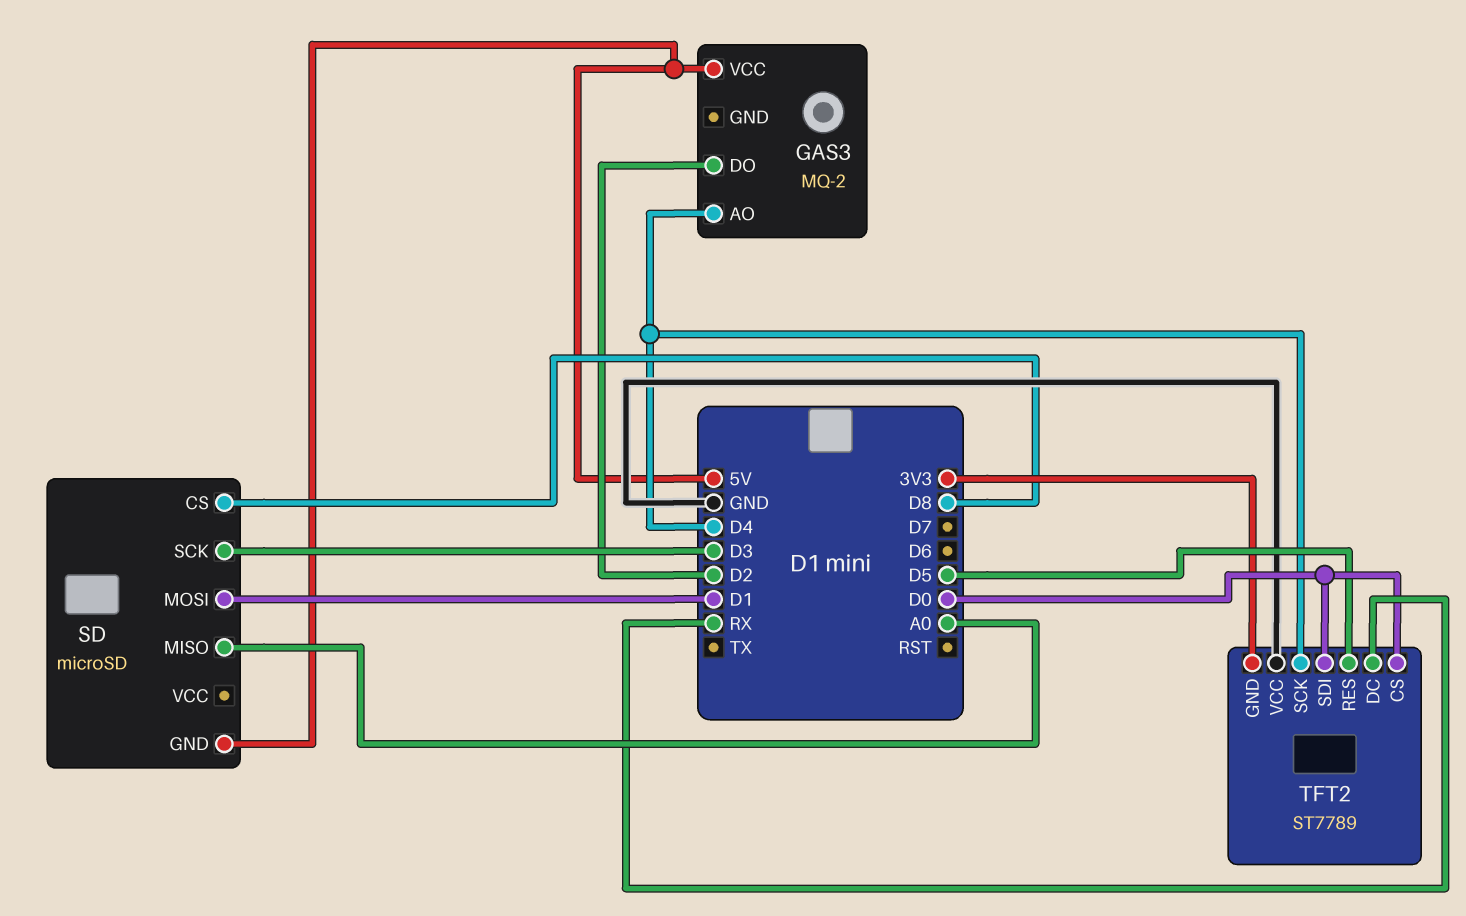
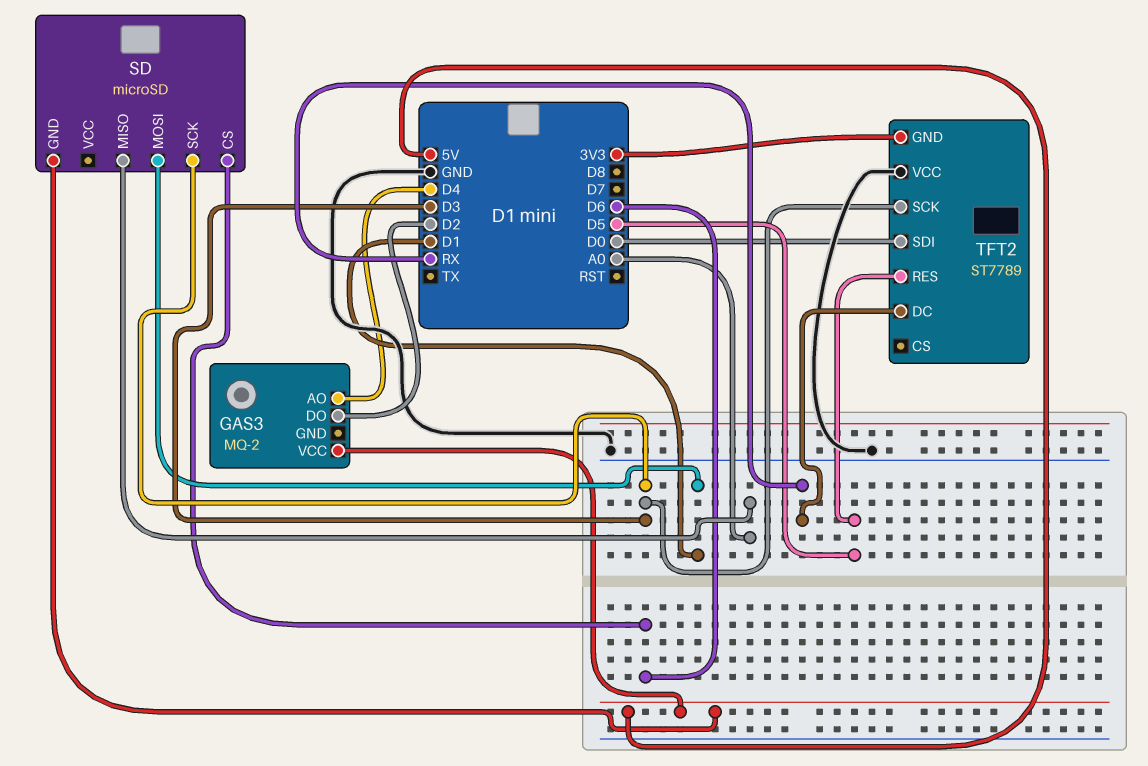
SD pin CS: D8 -> D6
TFT2 pin CS: D0 -> none
TFT2 pin SCK: D4 -> D3

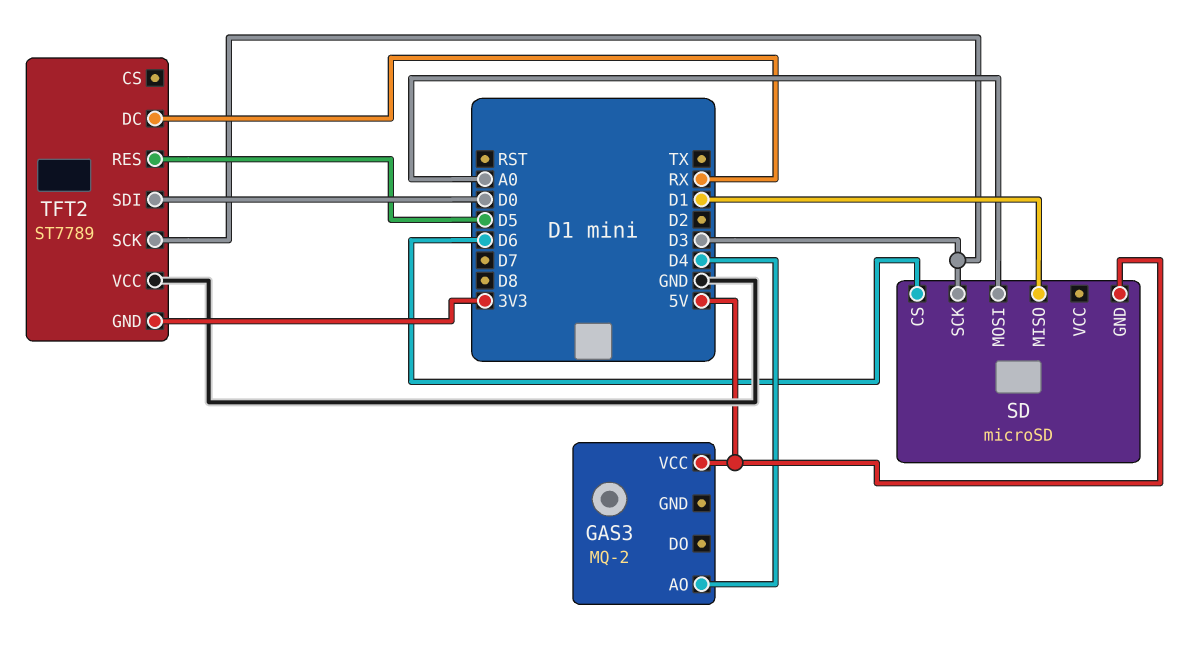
GAS3 pin DO: D2 -> none
SD pin MISO: A0 -> D1
SD pin MOSI: D1 -> A0

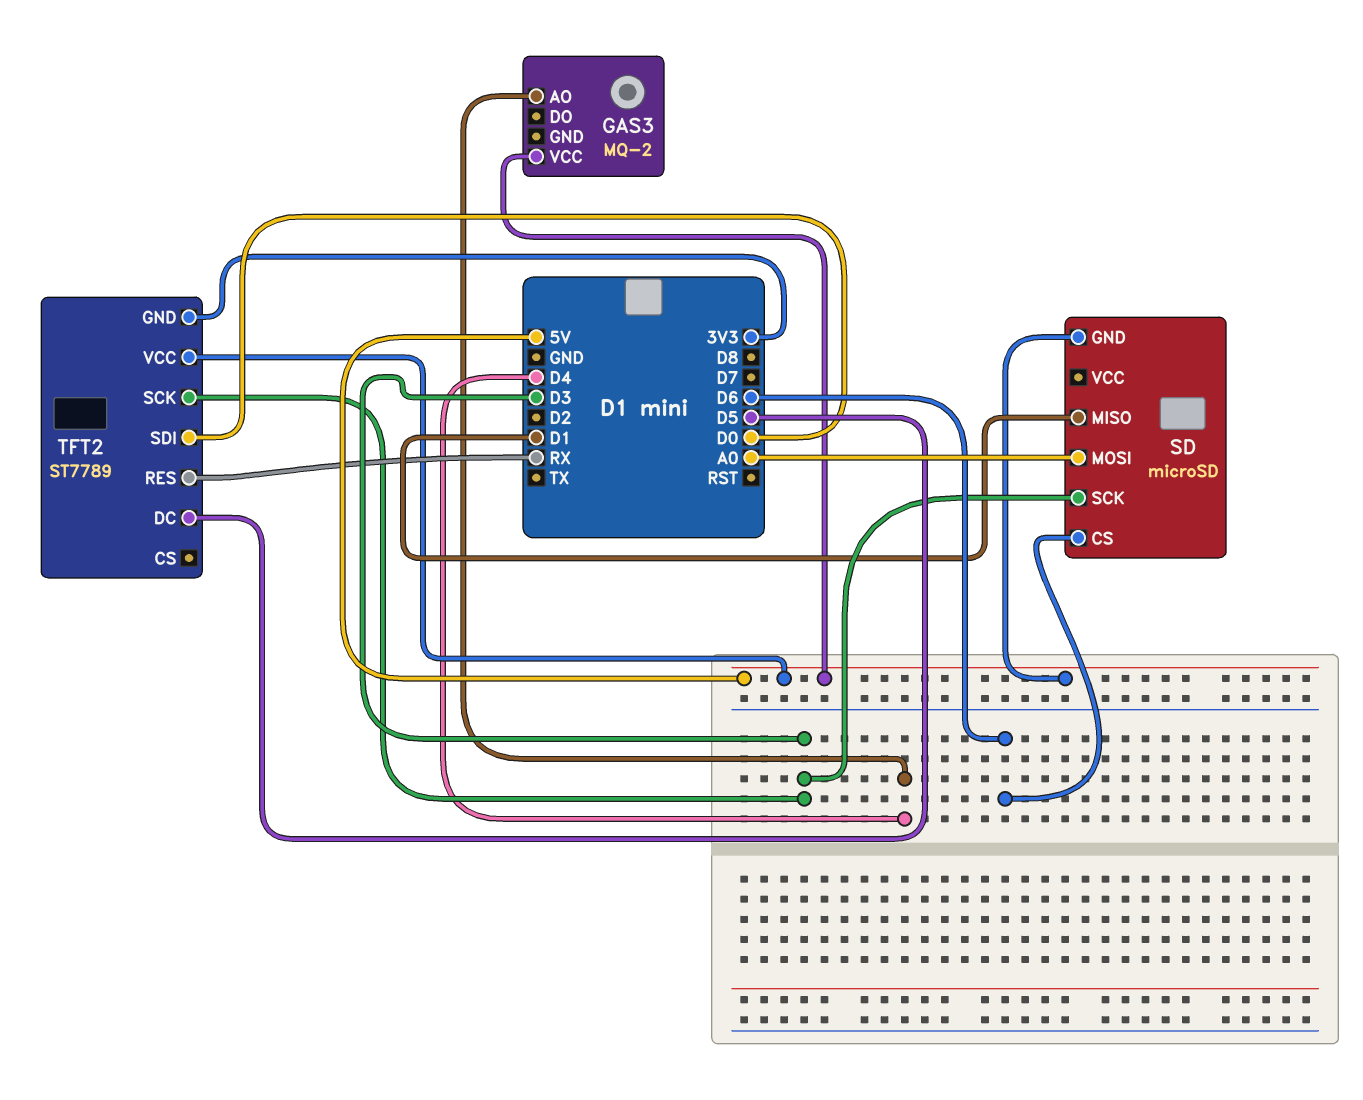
TFT2 pin DC: RX -> D5
TFT2 pin RES: D5 -> RX
TFT2 pin VCC: GND -> 5V

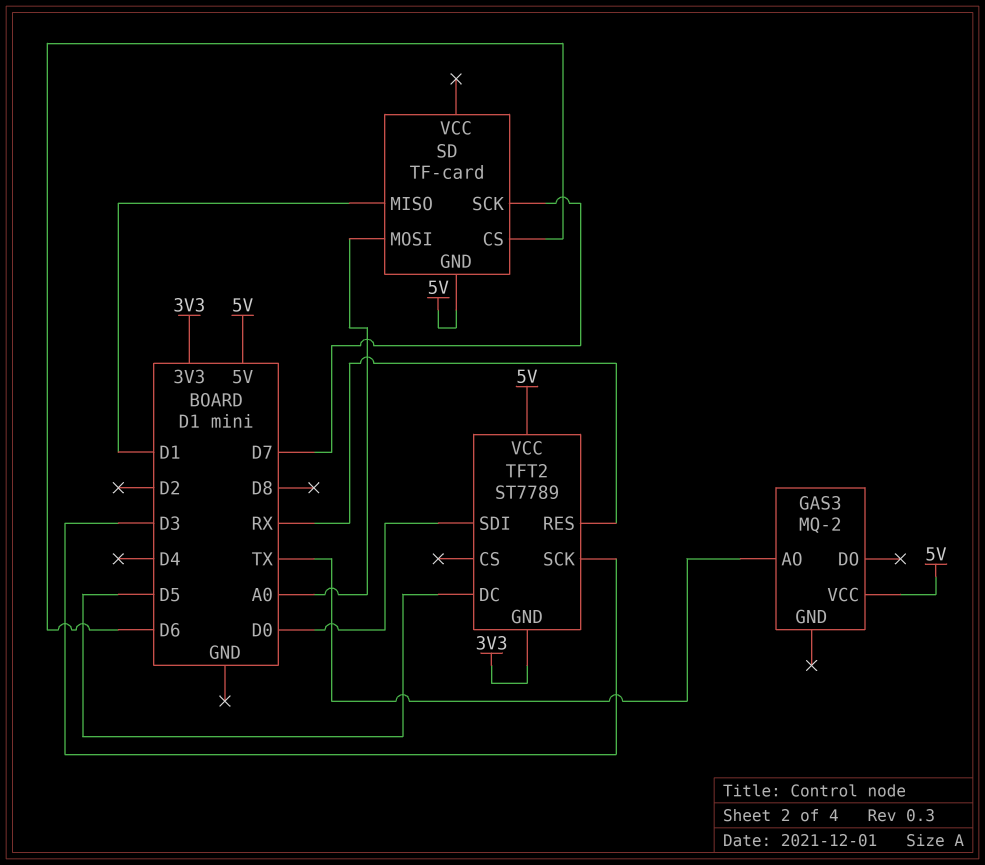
GAS3 pin AO: D4 -> TX
SD: microSD -> TF-card
SD pin SCK: D3 -> D7

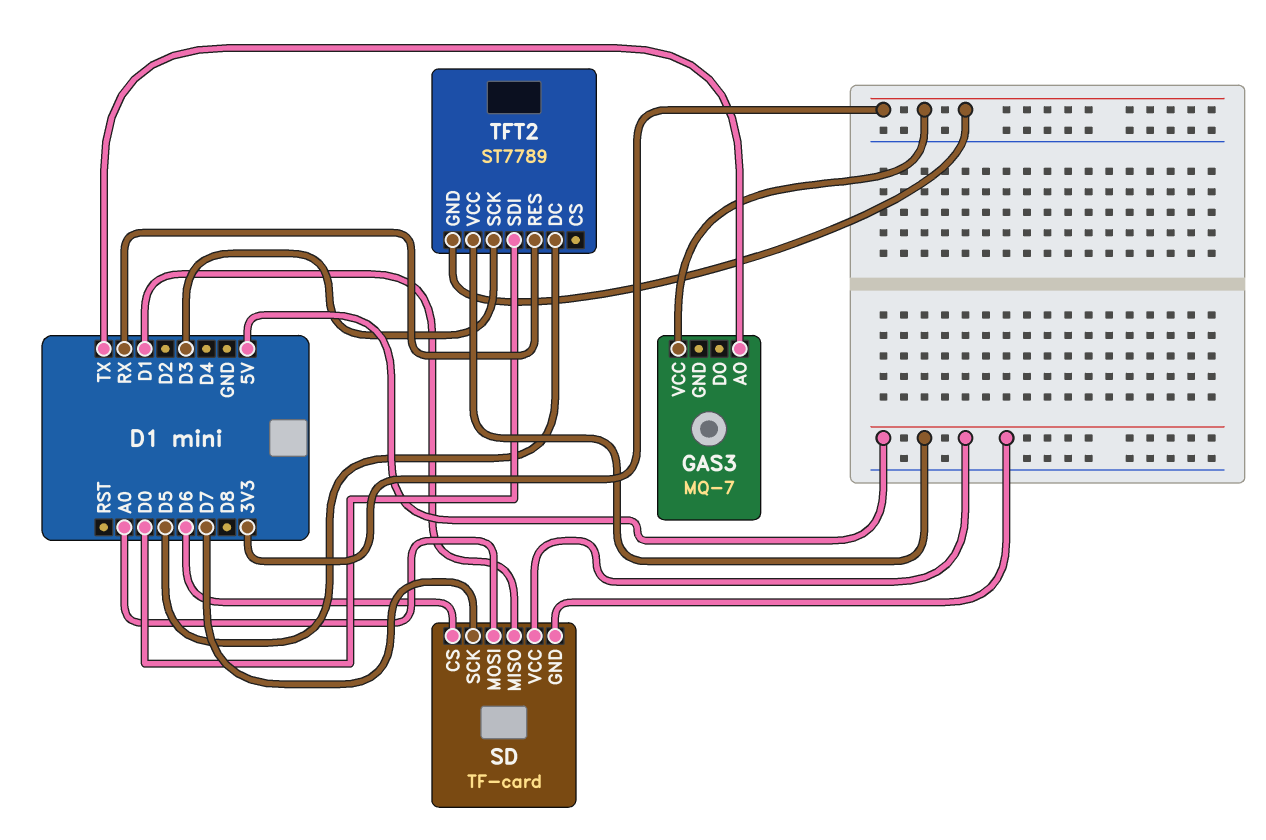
GAS3: MQ-2 -> MQ-7
GAS3 pin VCC: 5V -> 3V3
SD pin VCC: none -> 5V

